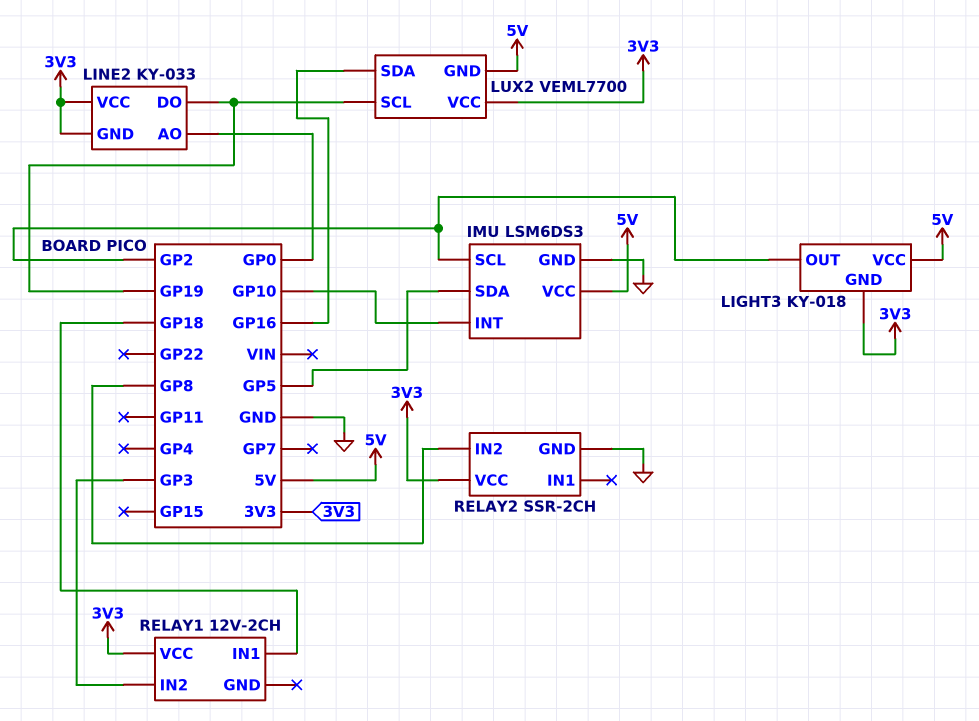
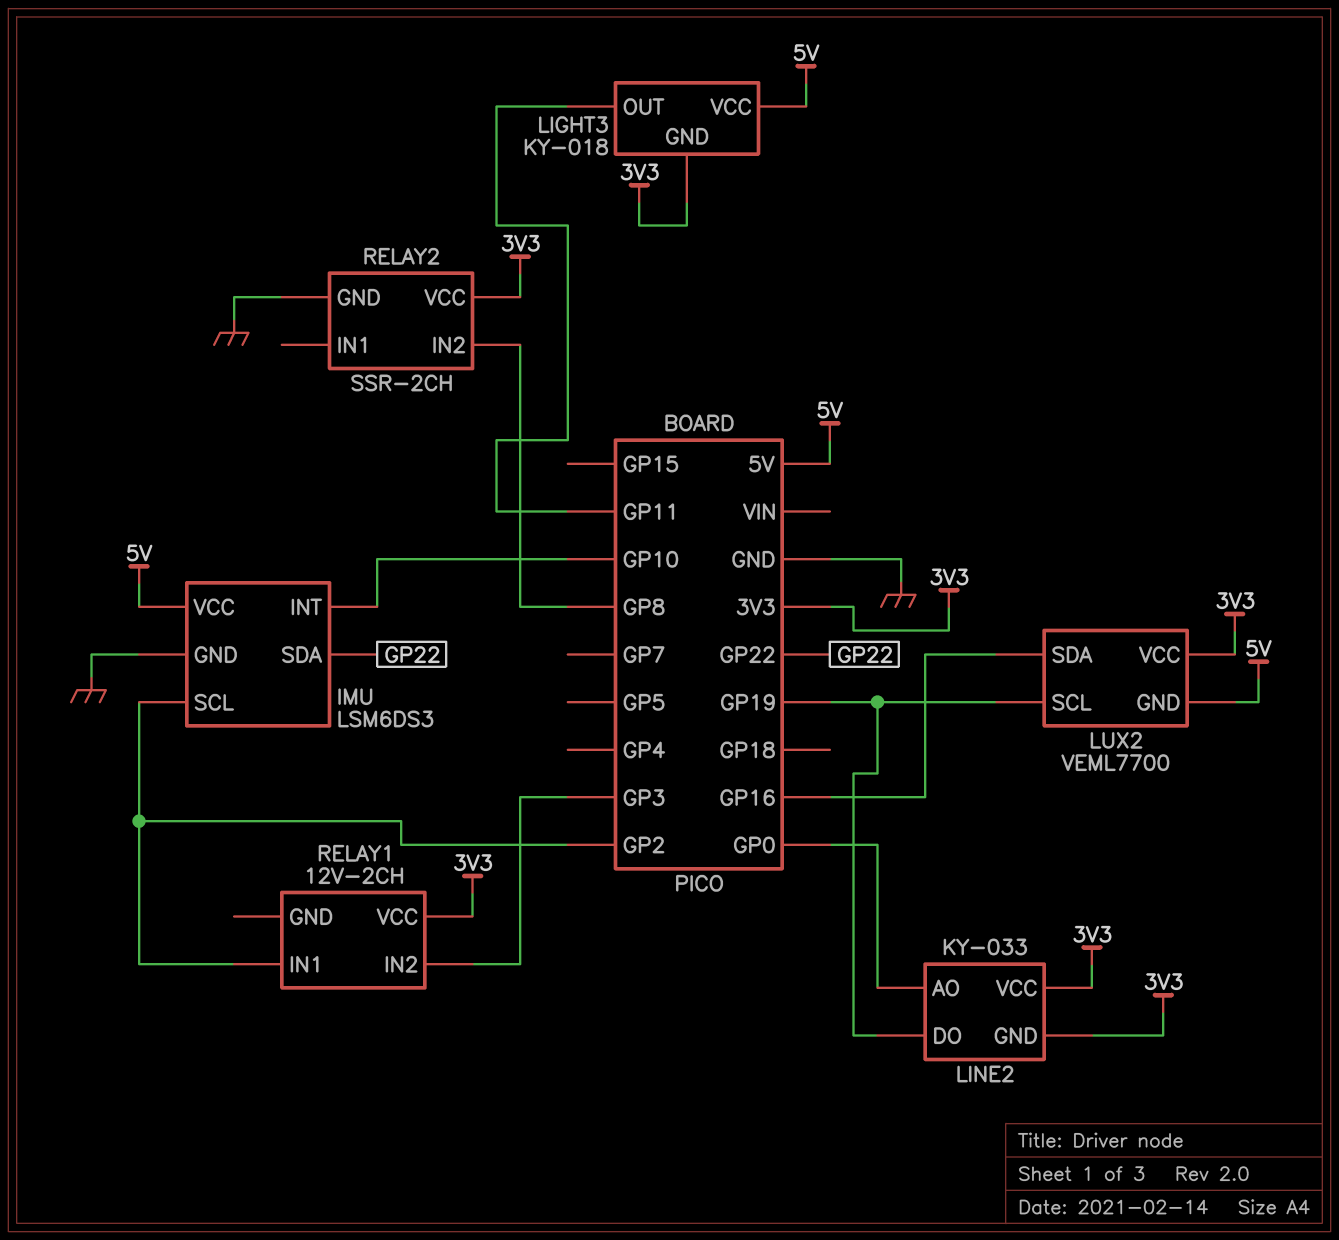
IMU pin SDA: GP5 -> GP22
LIGHT3 pin OUT: GP2 -> GP11
RELAY1 pin IN1: GP18 -> GP2

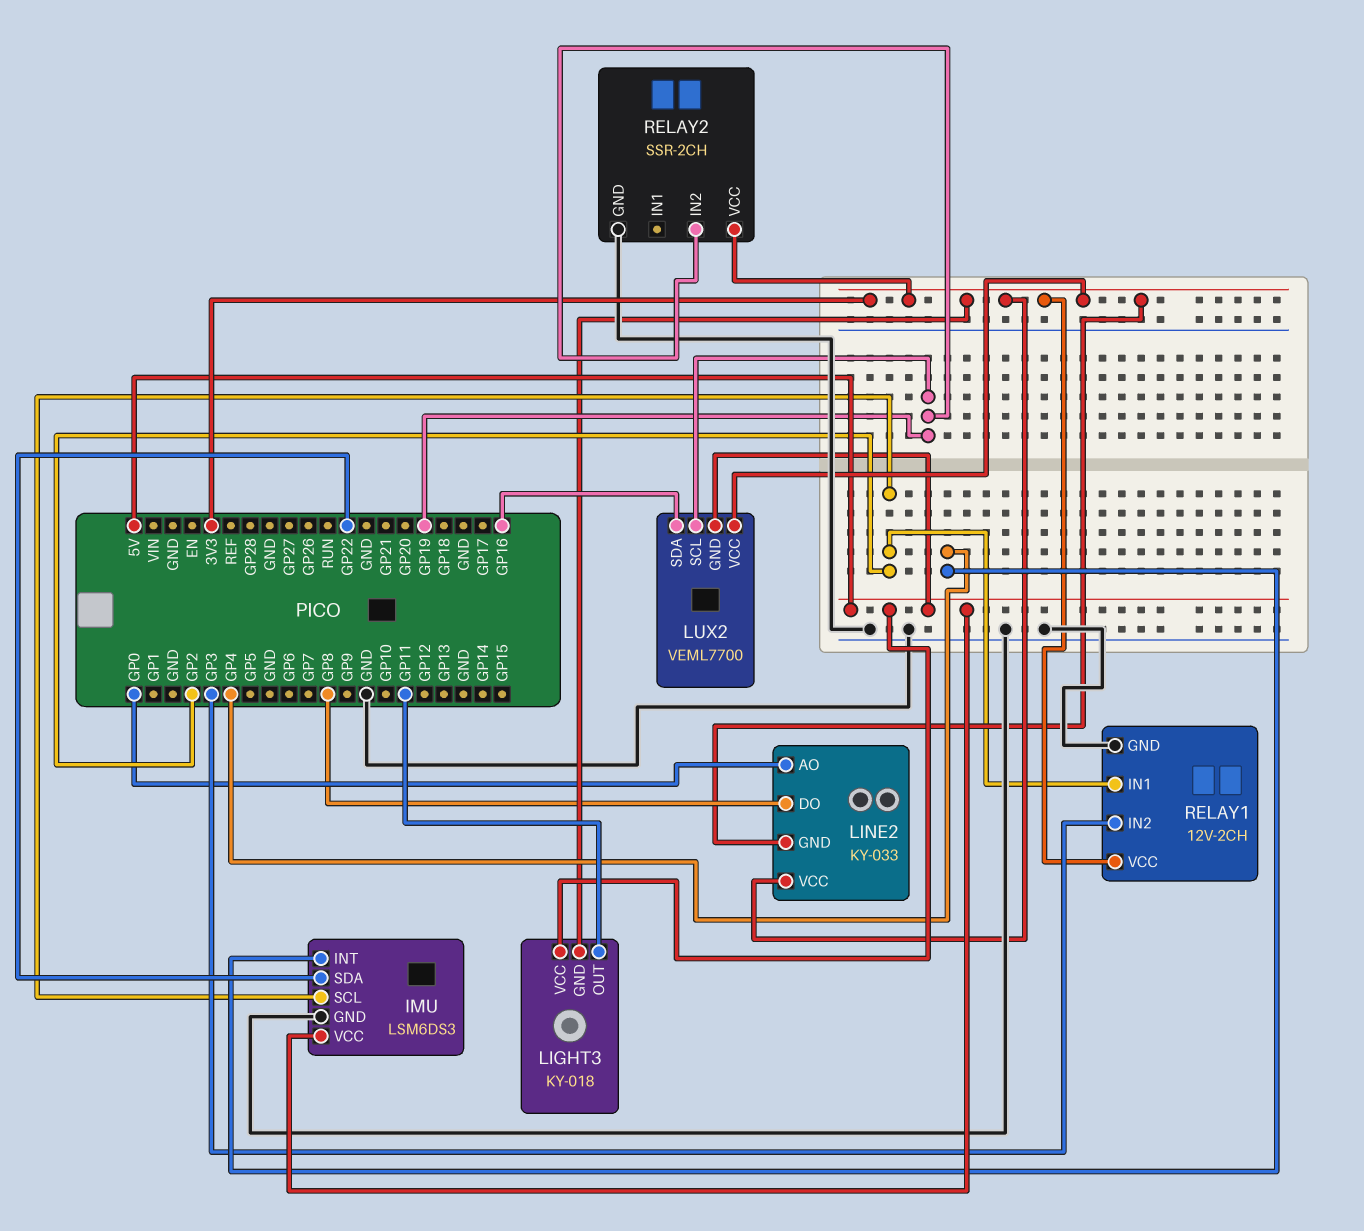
IMU pin INT: GP10 -> GP4
LINE2 pin DO: GP19 -> GP8
RELAY1 pin GND: none -> GND
RELAY2 pin IN2: GP8 -> GP19

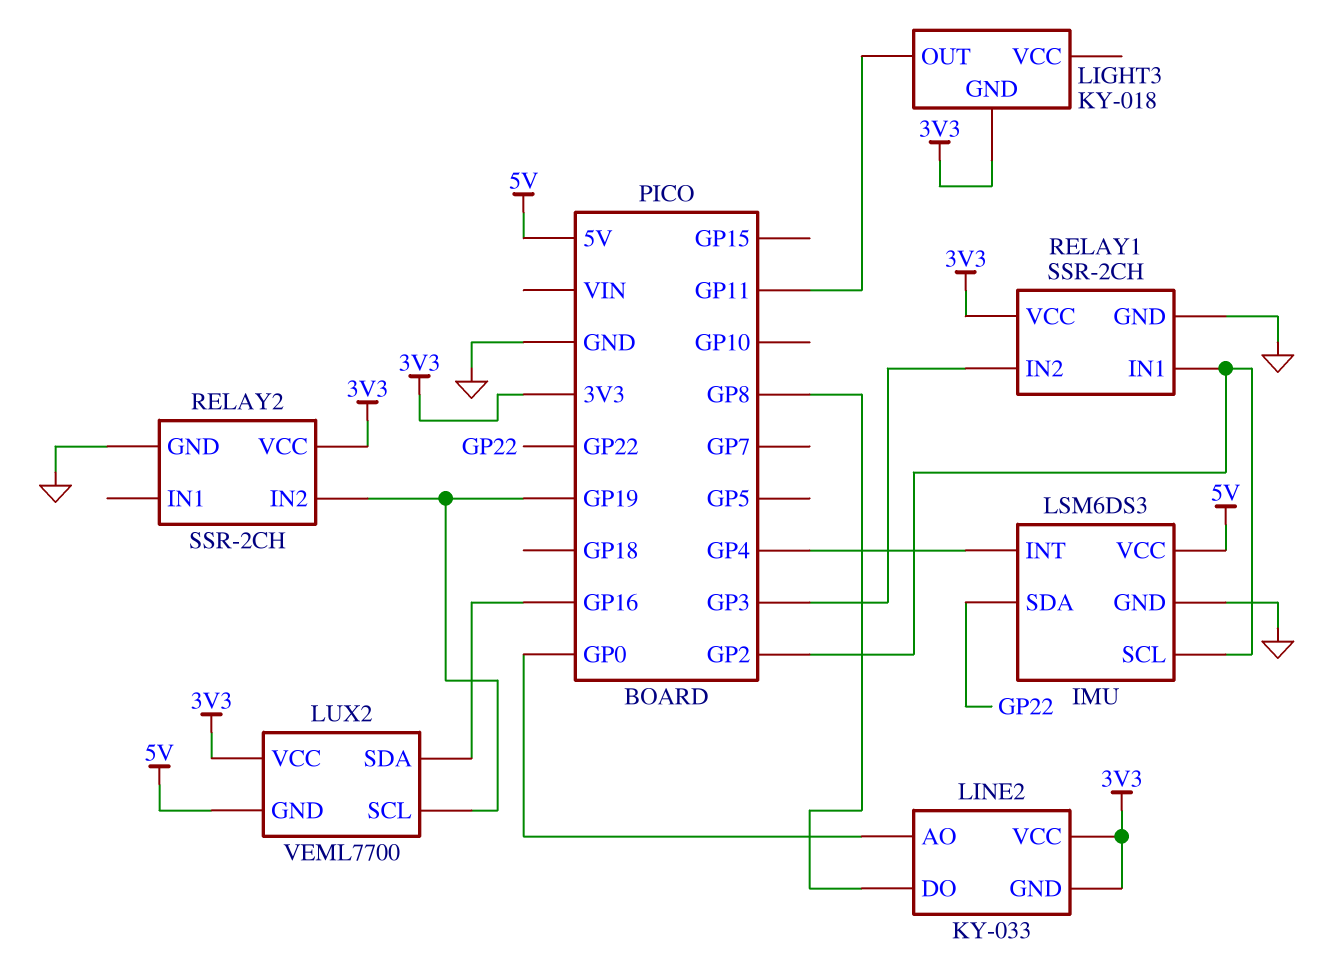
LIGHT3 pin VCC: 5V -> none
RELAY1: 12V-2CH -> SSR-2CH

